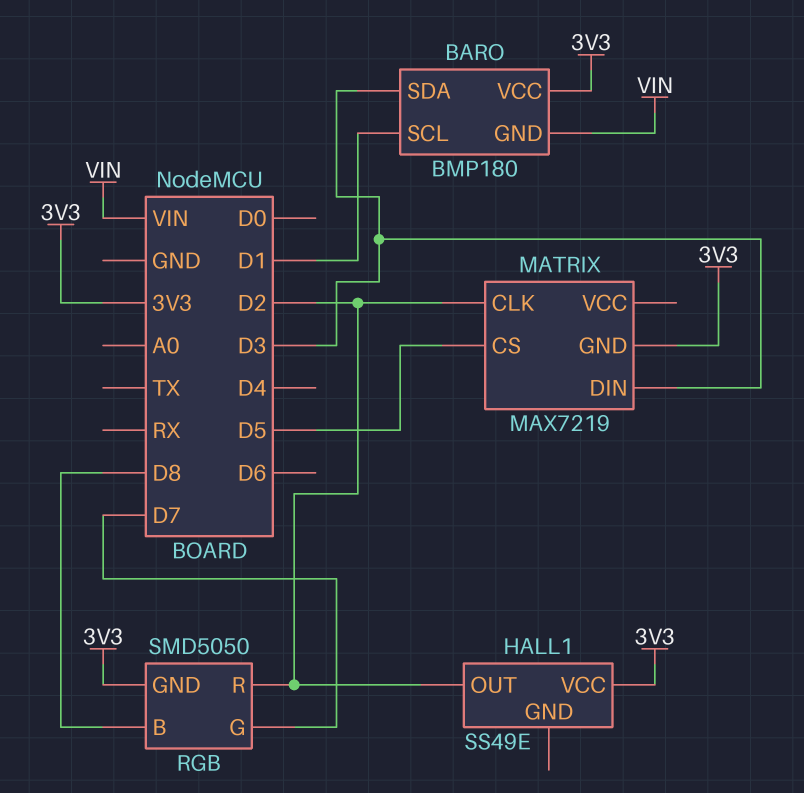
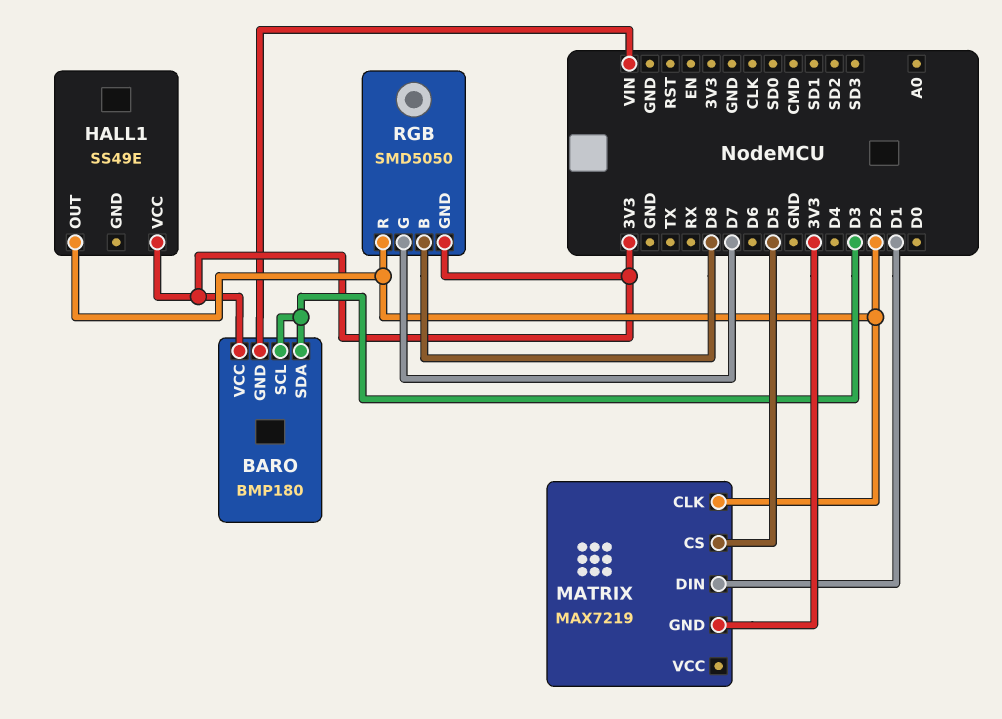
BARO pin SCL: D1 -> D3
MATRIX pin DIN: D3 -> D1

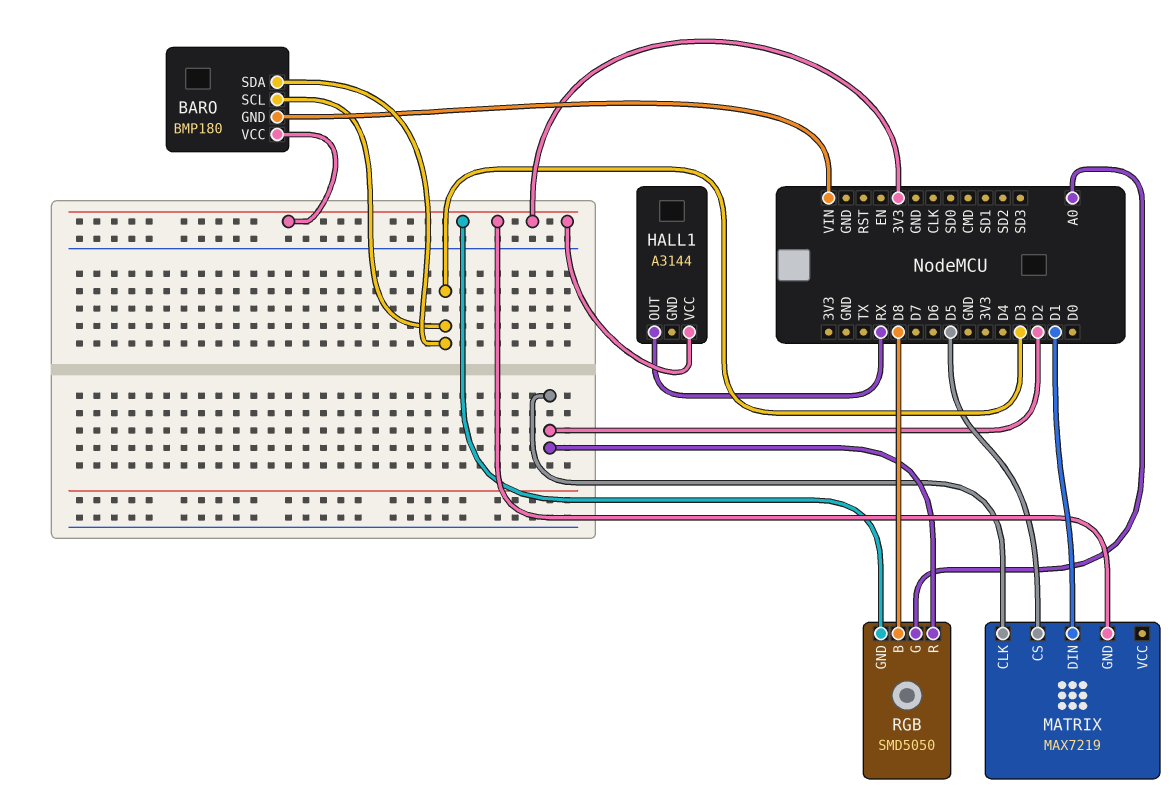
HALL1: SS49E -> A3144
HALL1 pin OUT: D2 -> RX
RGB pin G: D7 -> A0

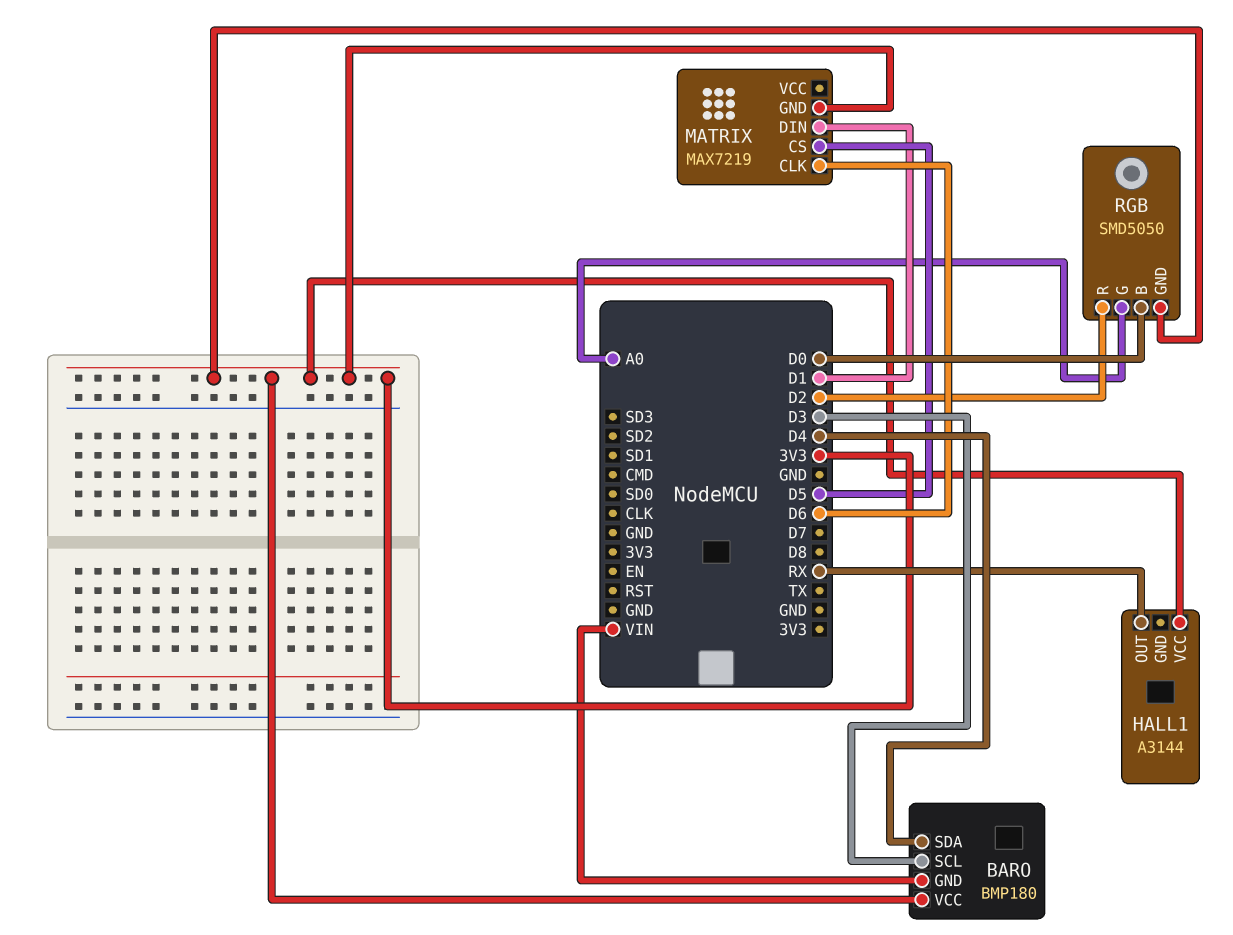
BARO pin SDA: D3 -> D4
MATRIX pin CLK: D2 -> D6
RGB pin B: D8 -> D0

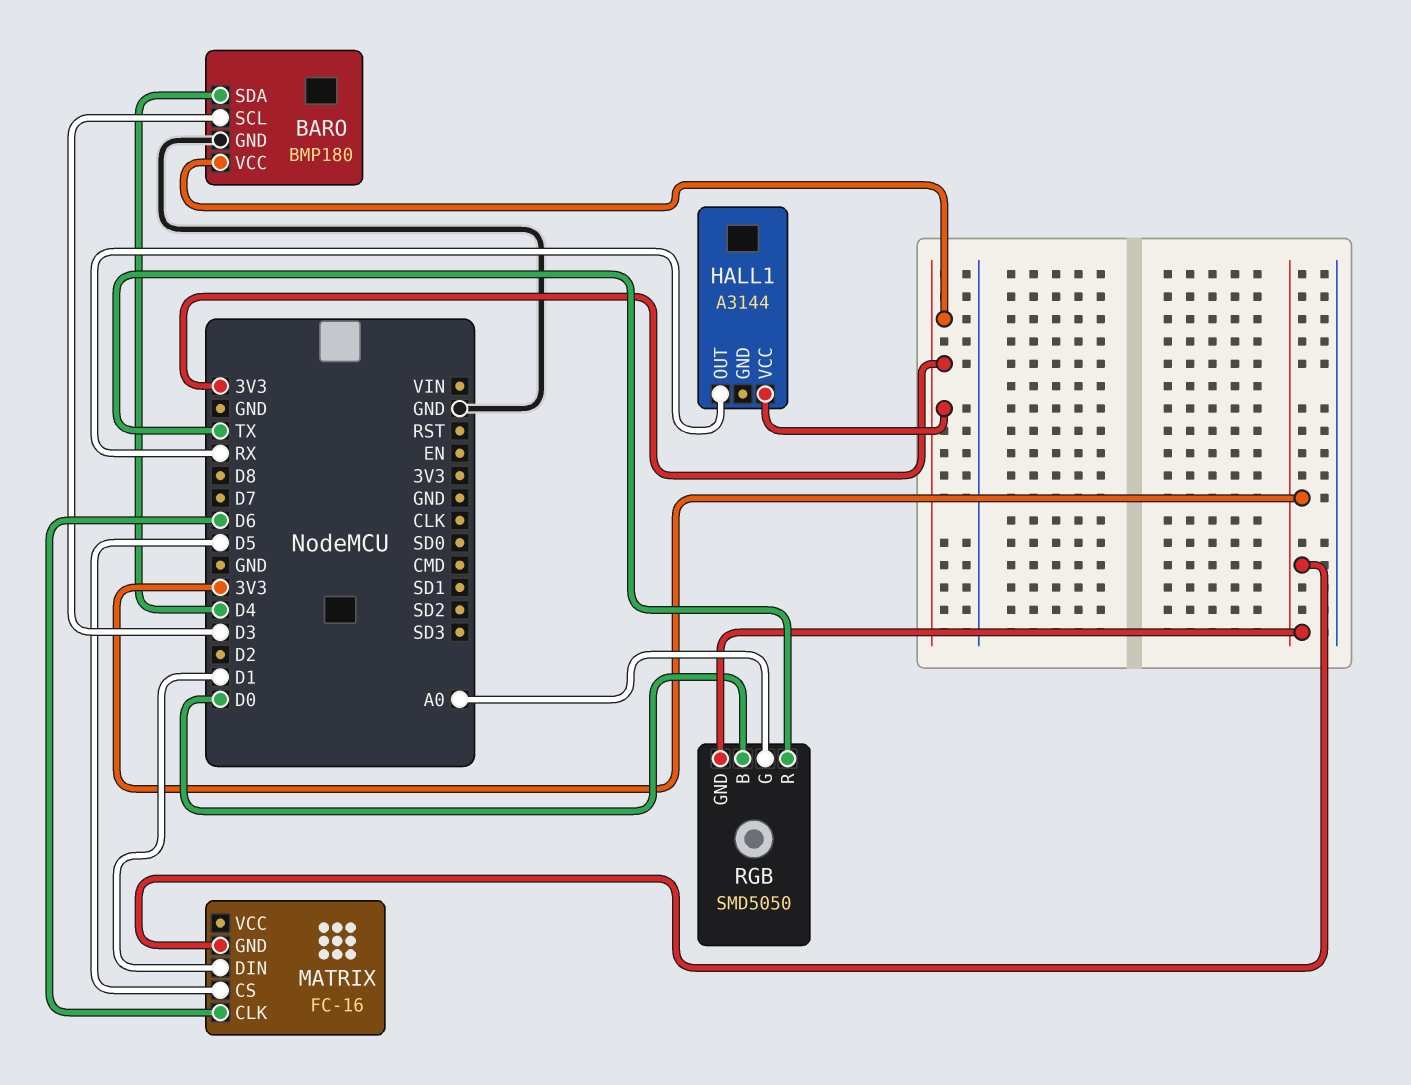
BARO pin GND: VIN -> GND
MATRIX: MAX7219 -> FC-16
RGB pin R: D2 -> TX

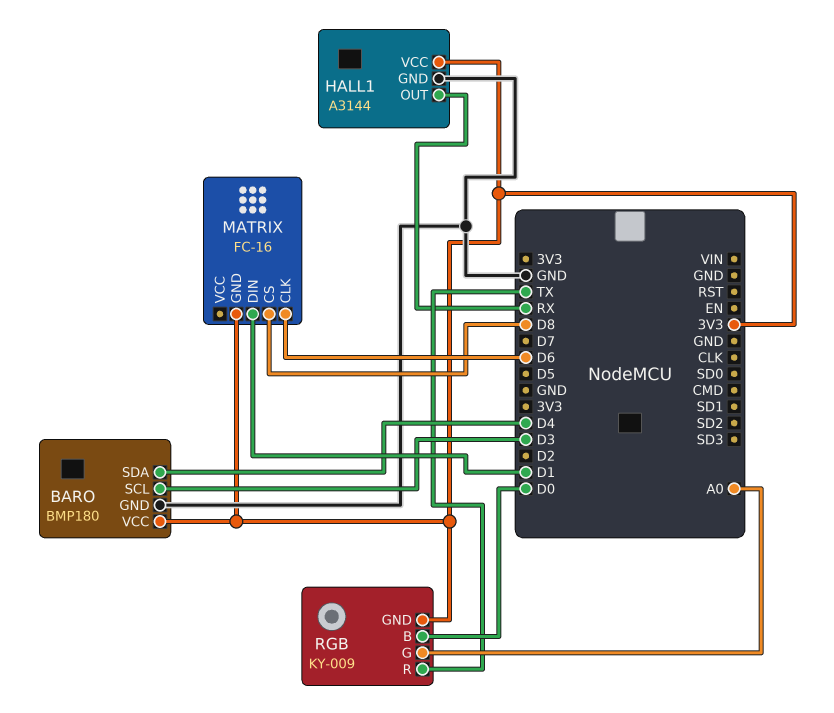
HALL1 pin GND: none -> GND
MATRIX pin CS: D5 -> D8
RGB: SMD5050 -> KY-009

